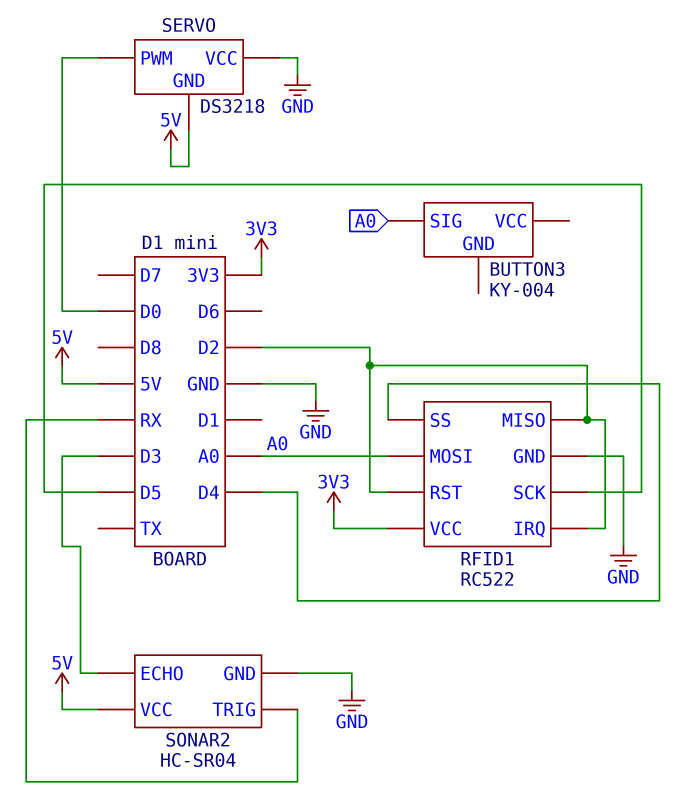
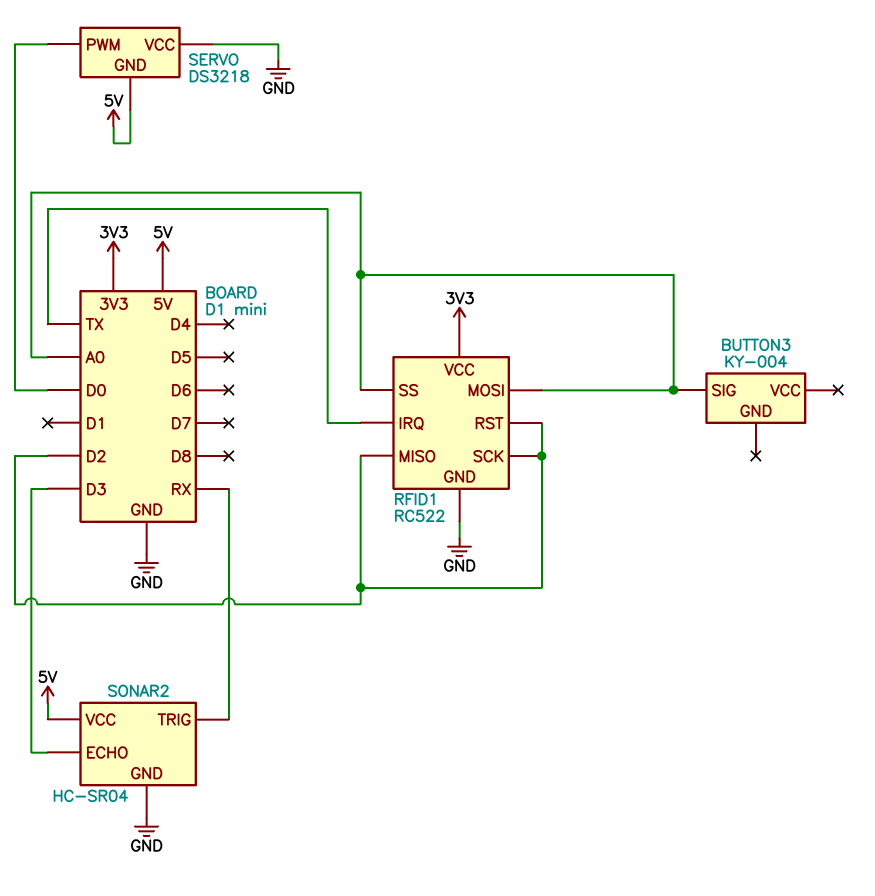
RFID1 pin IRQ: D2 -> TX
RFID1 pin SCK: D5 -> D2
RFID1 pin SS: D4 -> A0

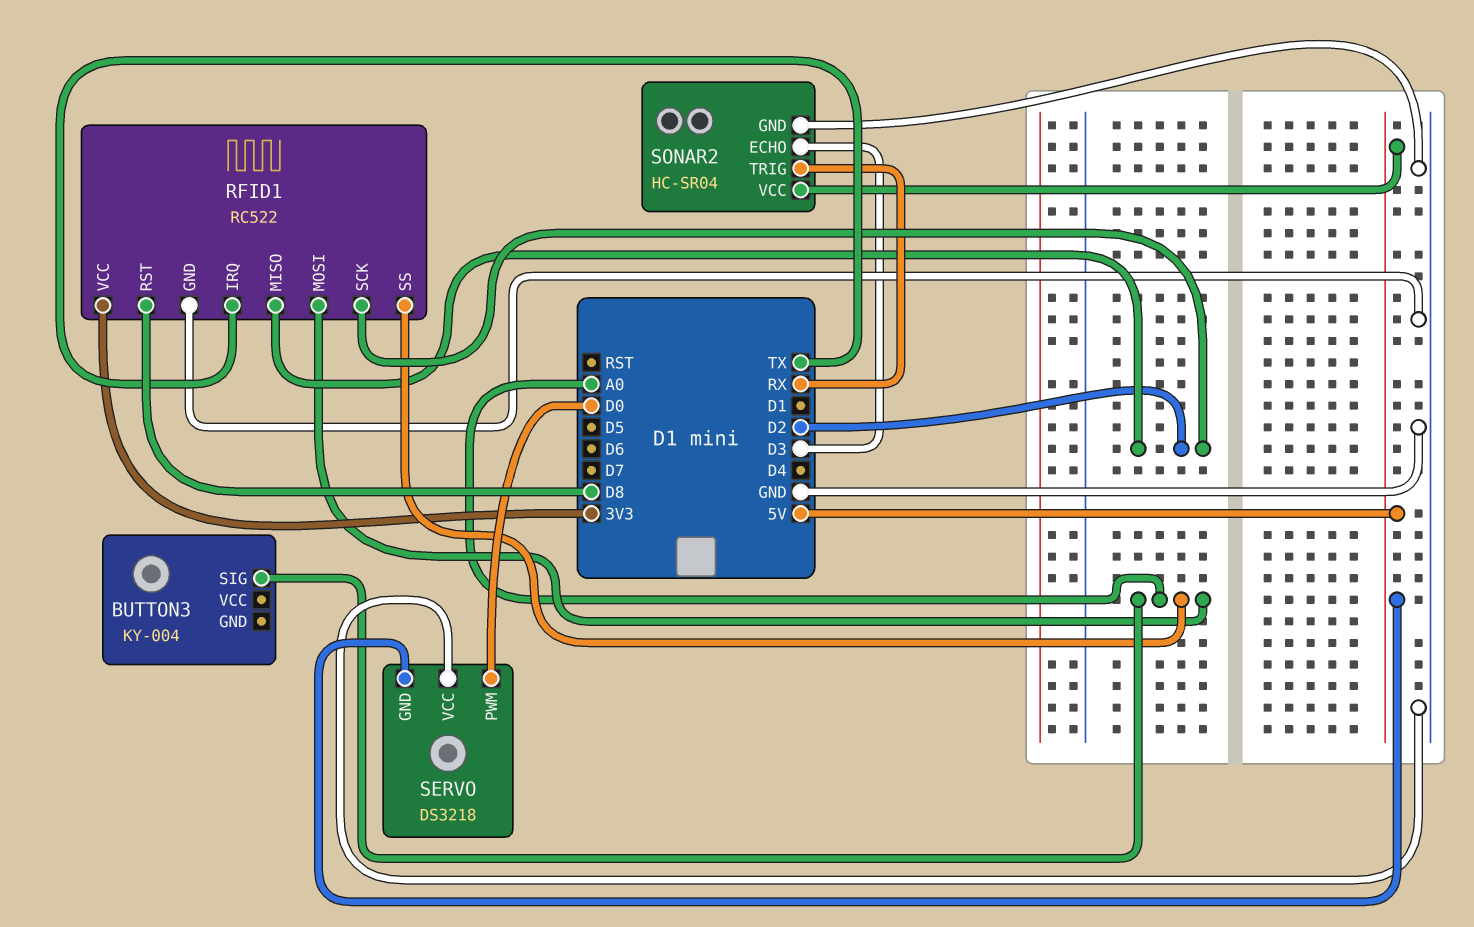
RFID1 pin RST: D2 -> D8

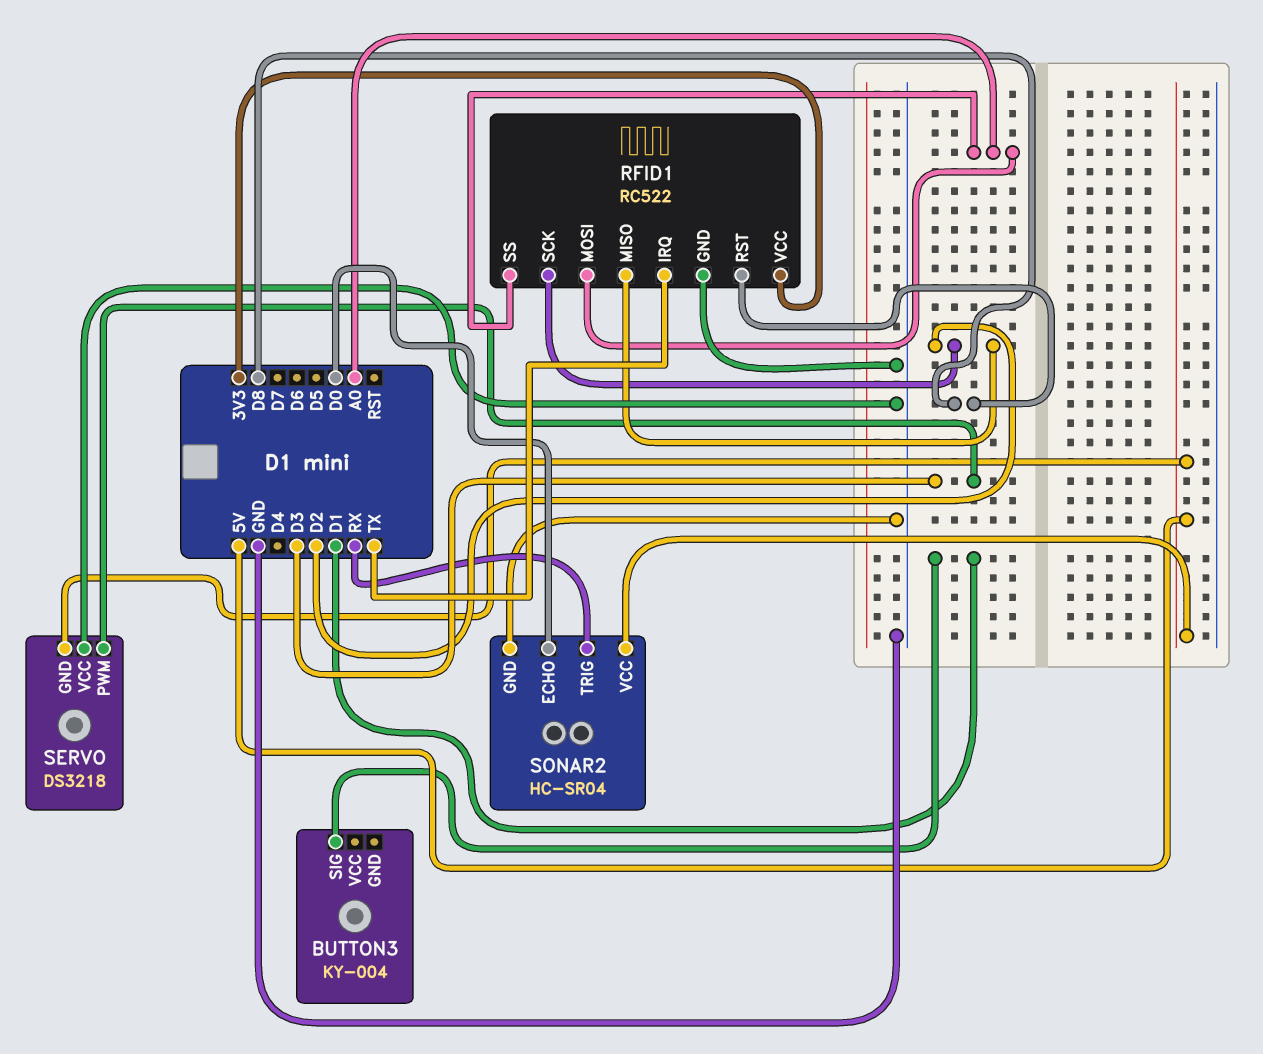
BUTTON3 pin SIG: A0 -> D1
SERVO pin PWM: D0 -> D3
SONAR2 pin ECHO: D3 -> D0

